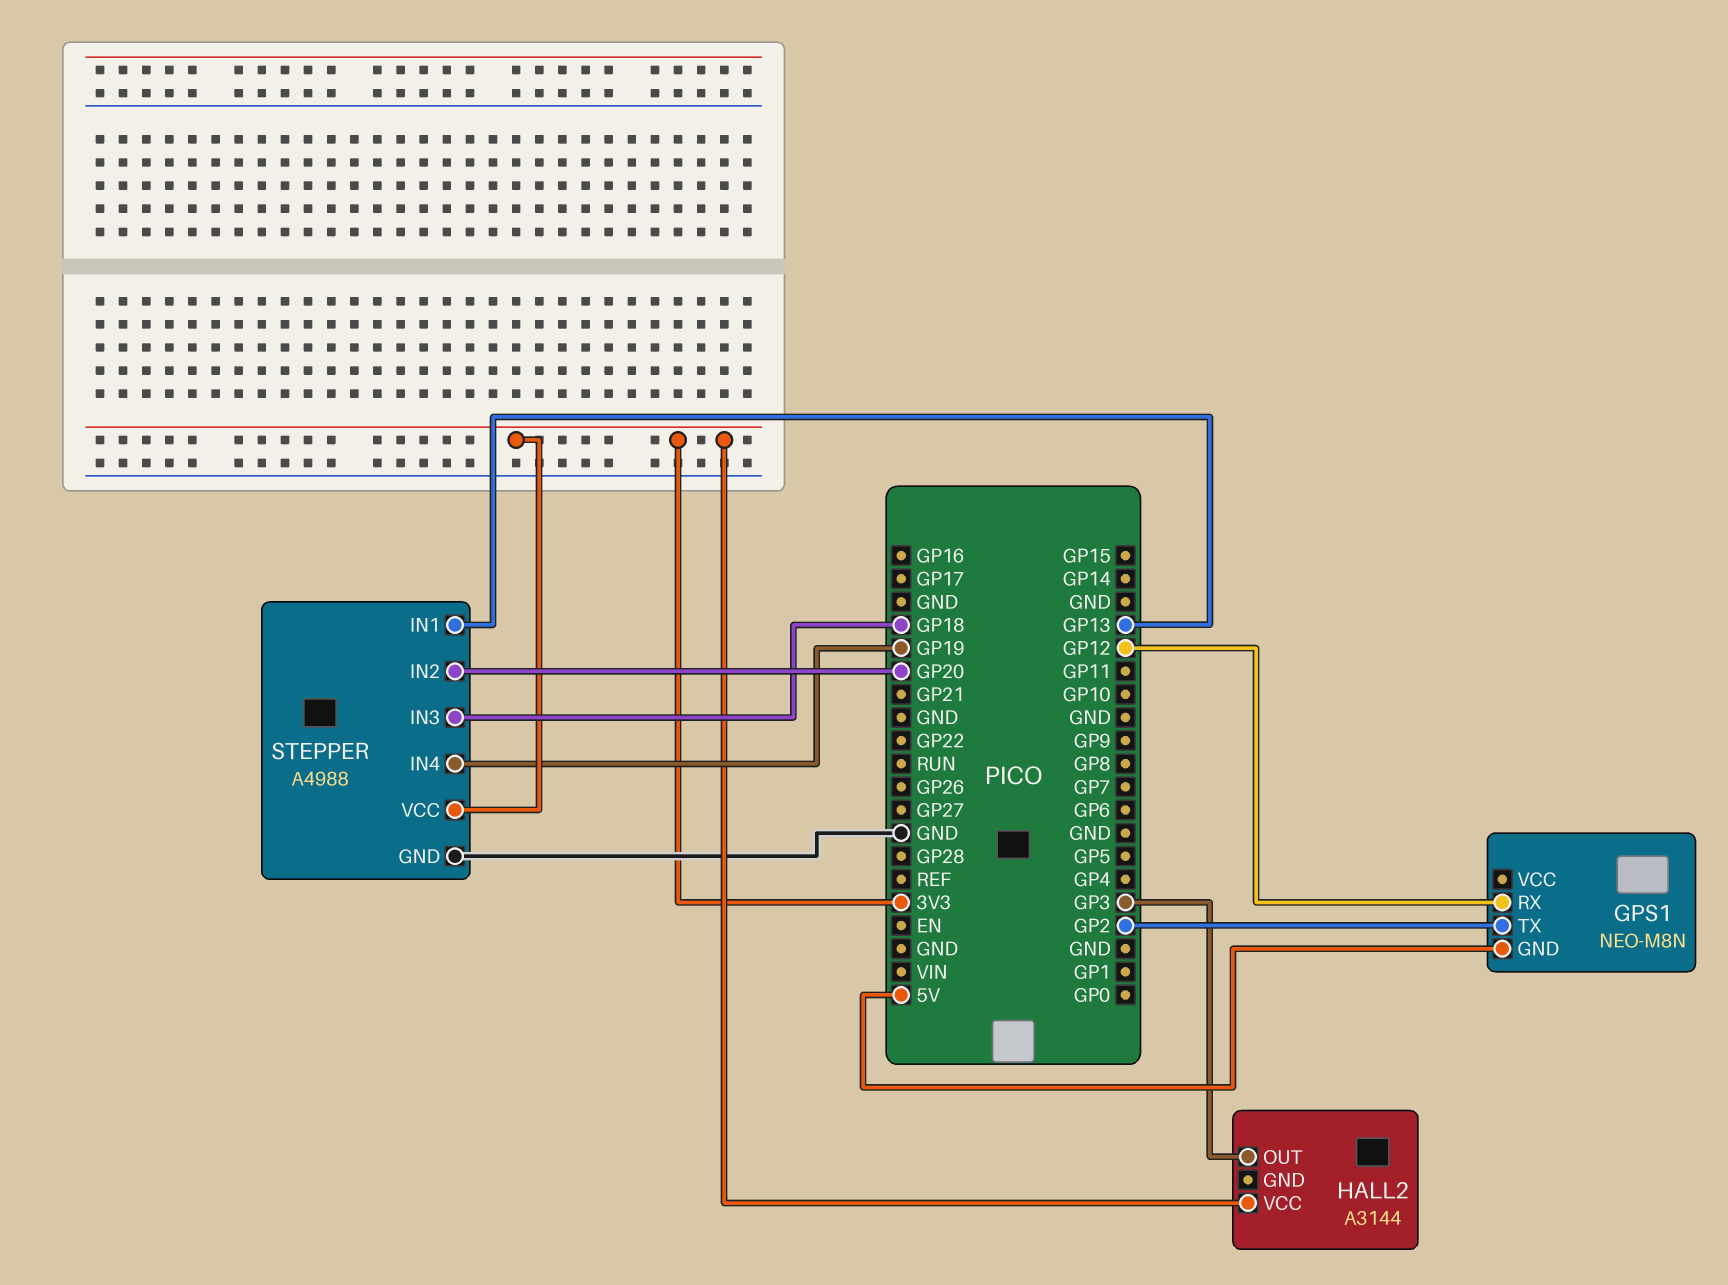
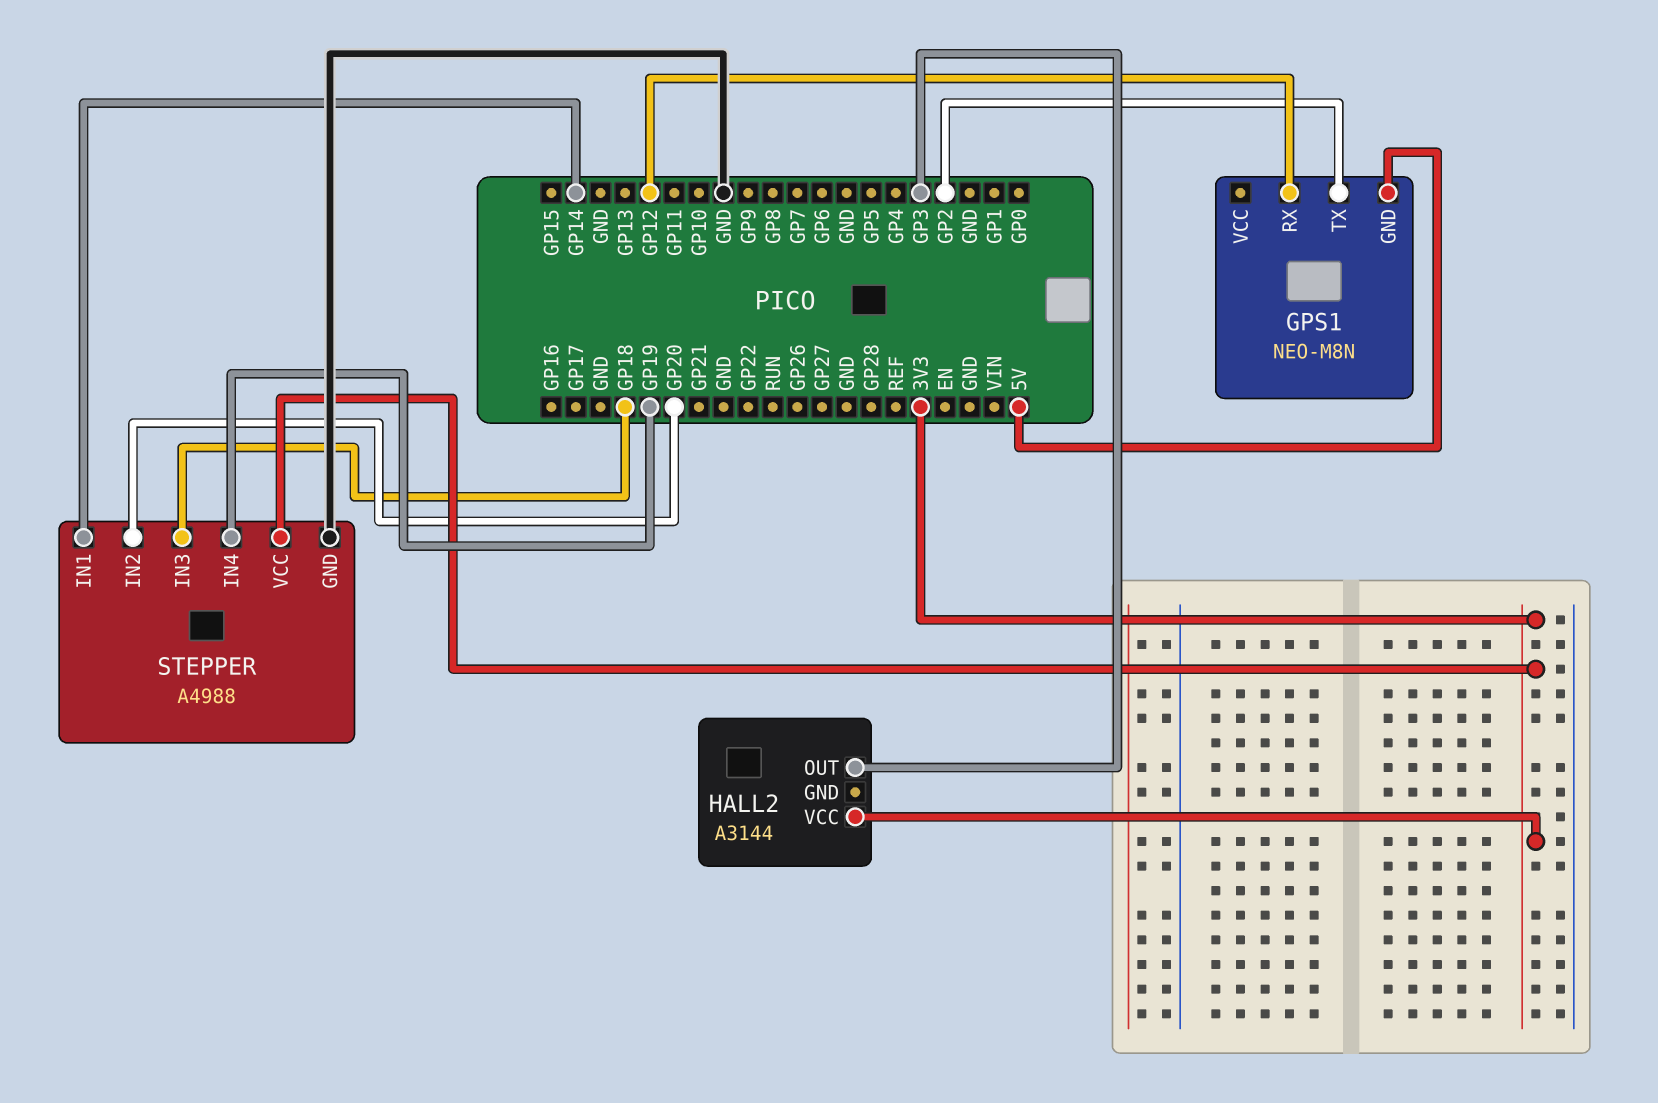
STEPPER pin IN1: GP13 -> GP14

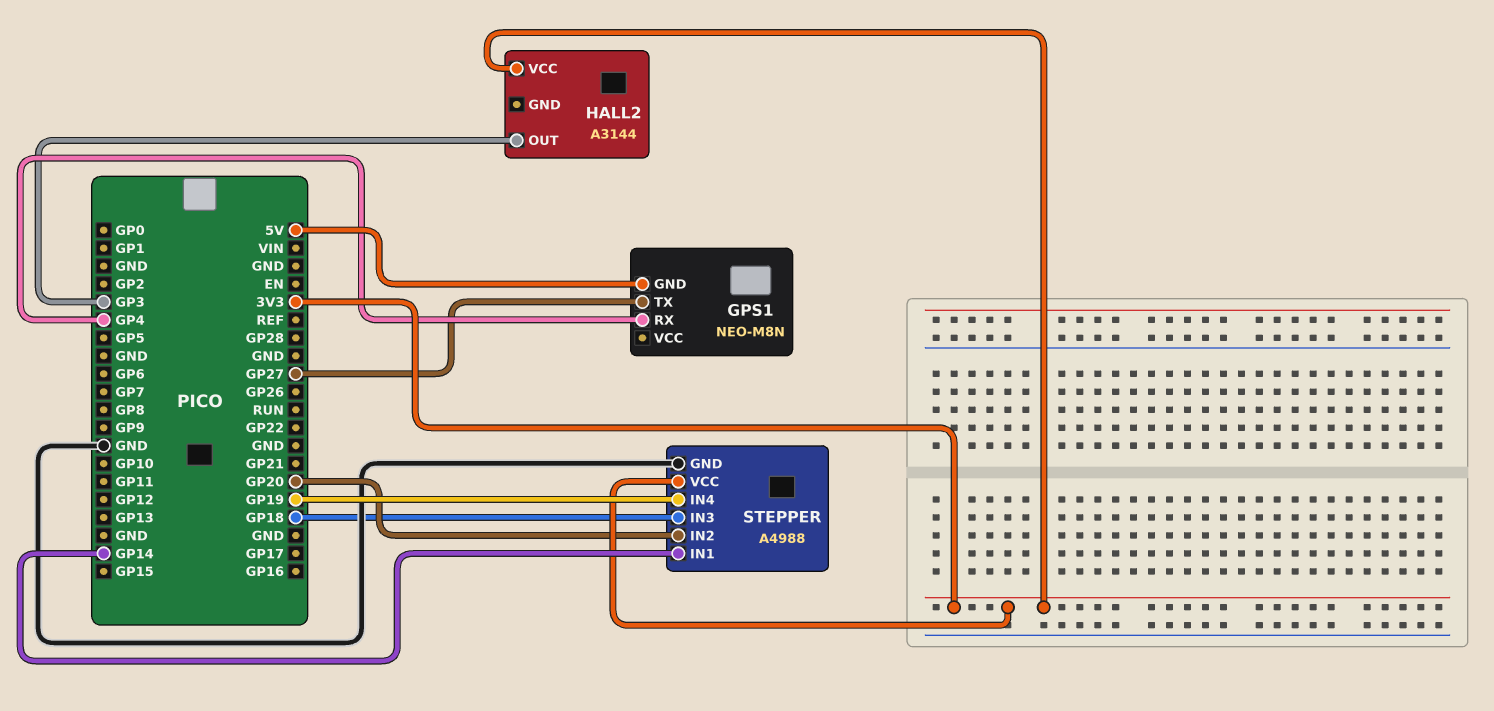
GPS1 pin RX: GP12 -> GP4
GPS1 pin TX: GP2 -> GP27

